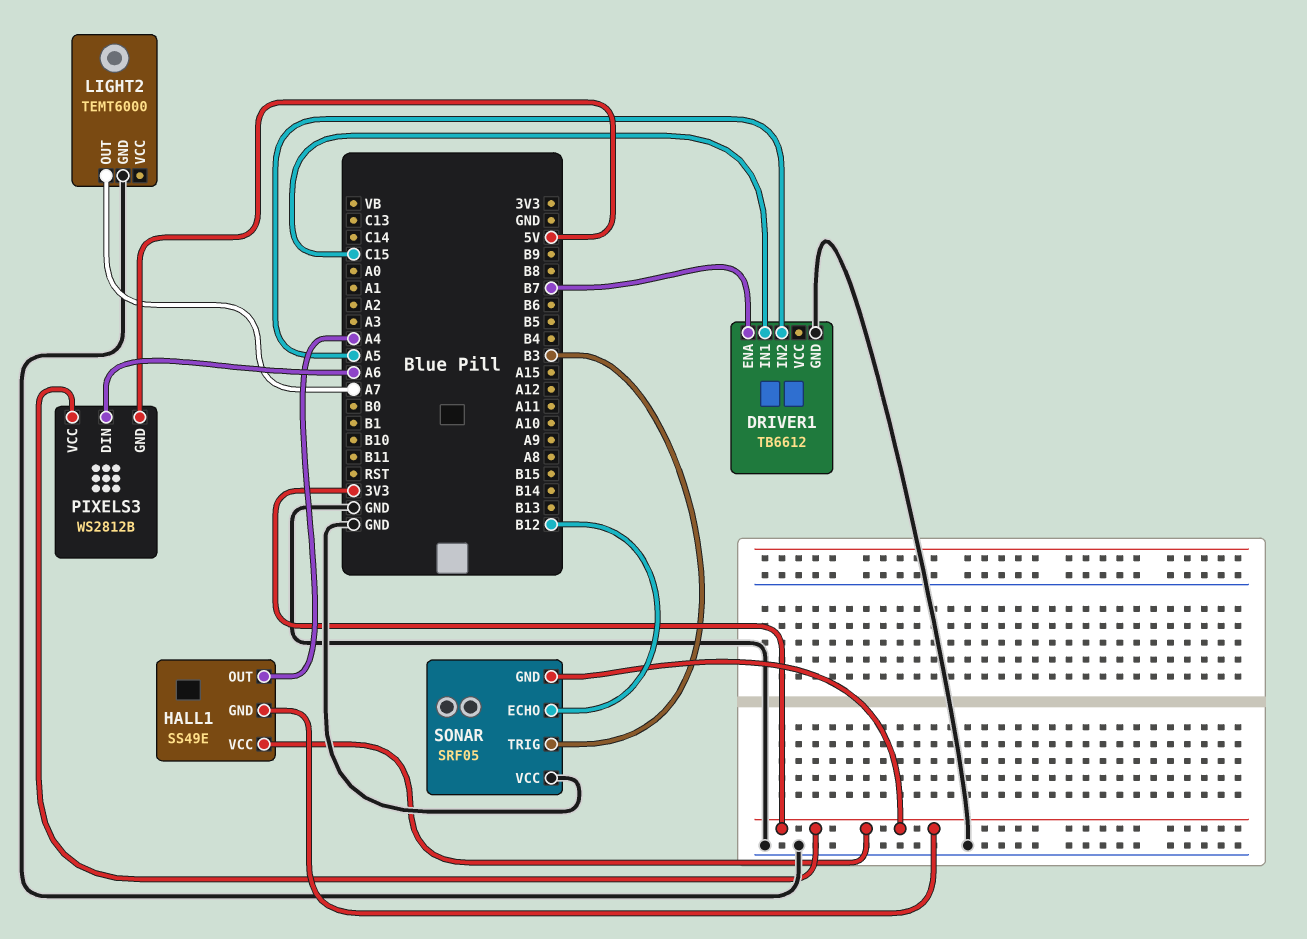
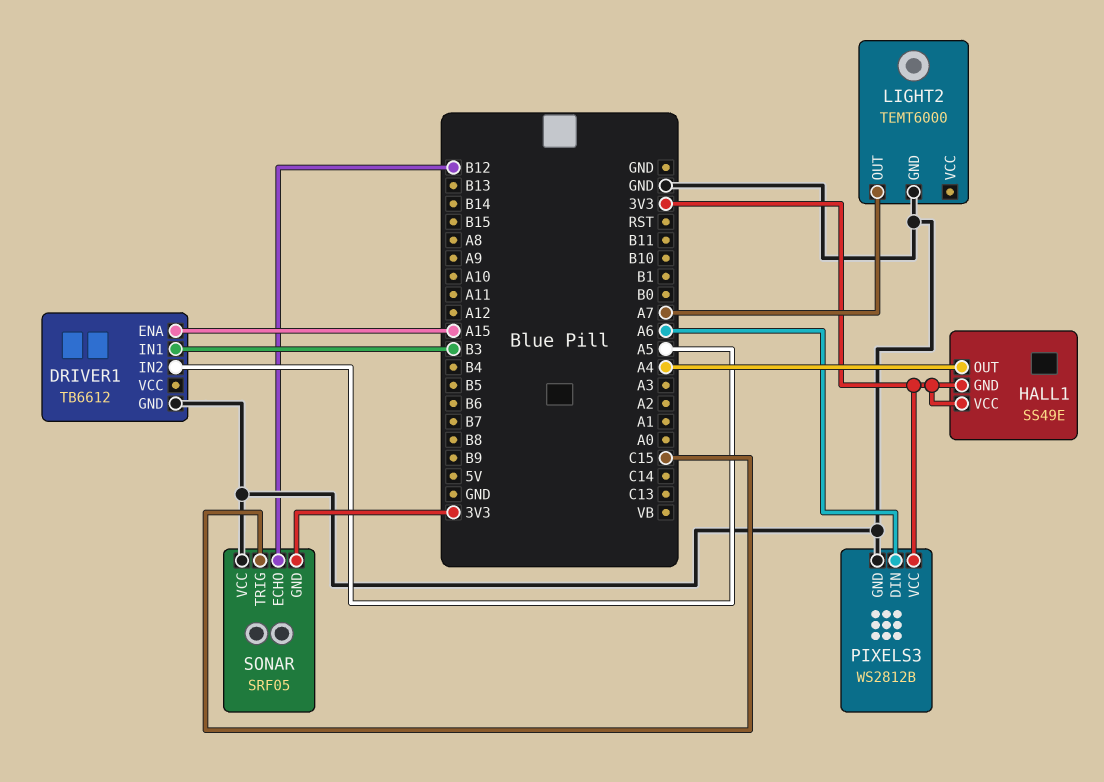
DRIVER1 pin ENA: B7 -> A15
DRIVER1 pin IN1: C15 -> B3
PIXELS3 pin GND: 5V -> GND
SONAR pin TRIG: B3 -> C15

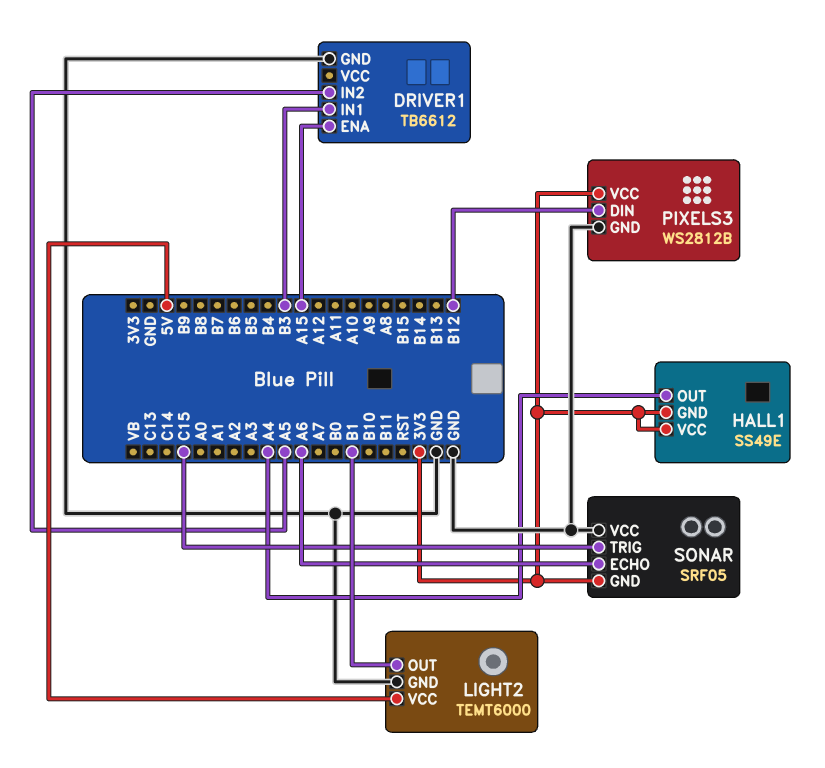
LIGHT2 pin OUT: A7 -> B1
LIGHT2 pin VCC: none -> 5V
PIXELS3 pin DIN: A6 -> B12
SONAR pin ECHO: B12 -> A6

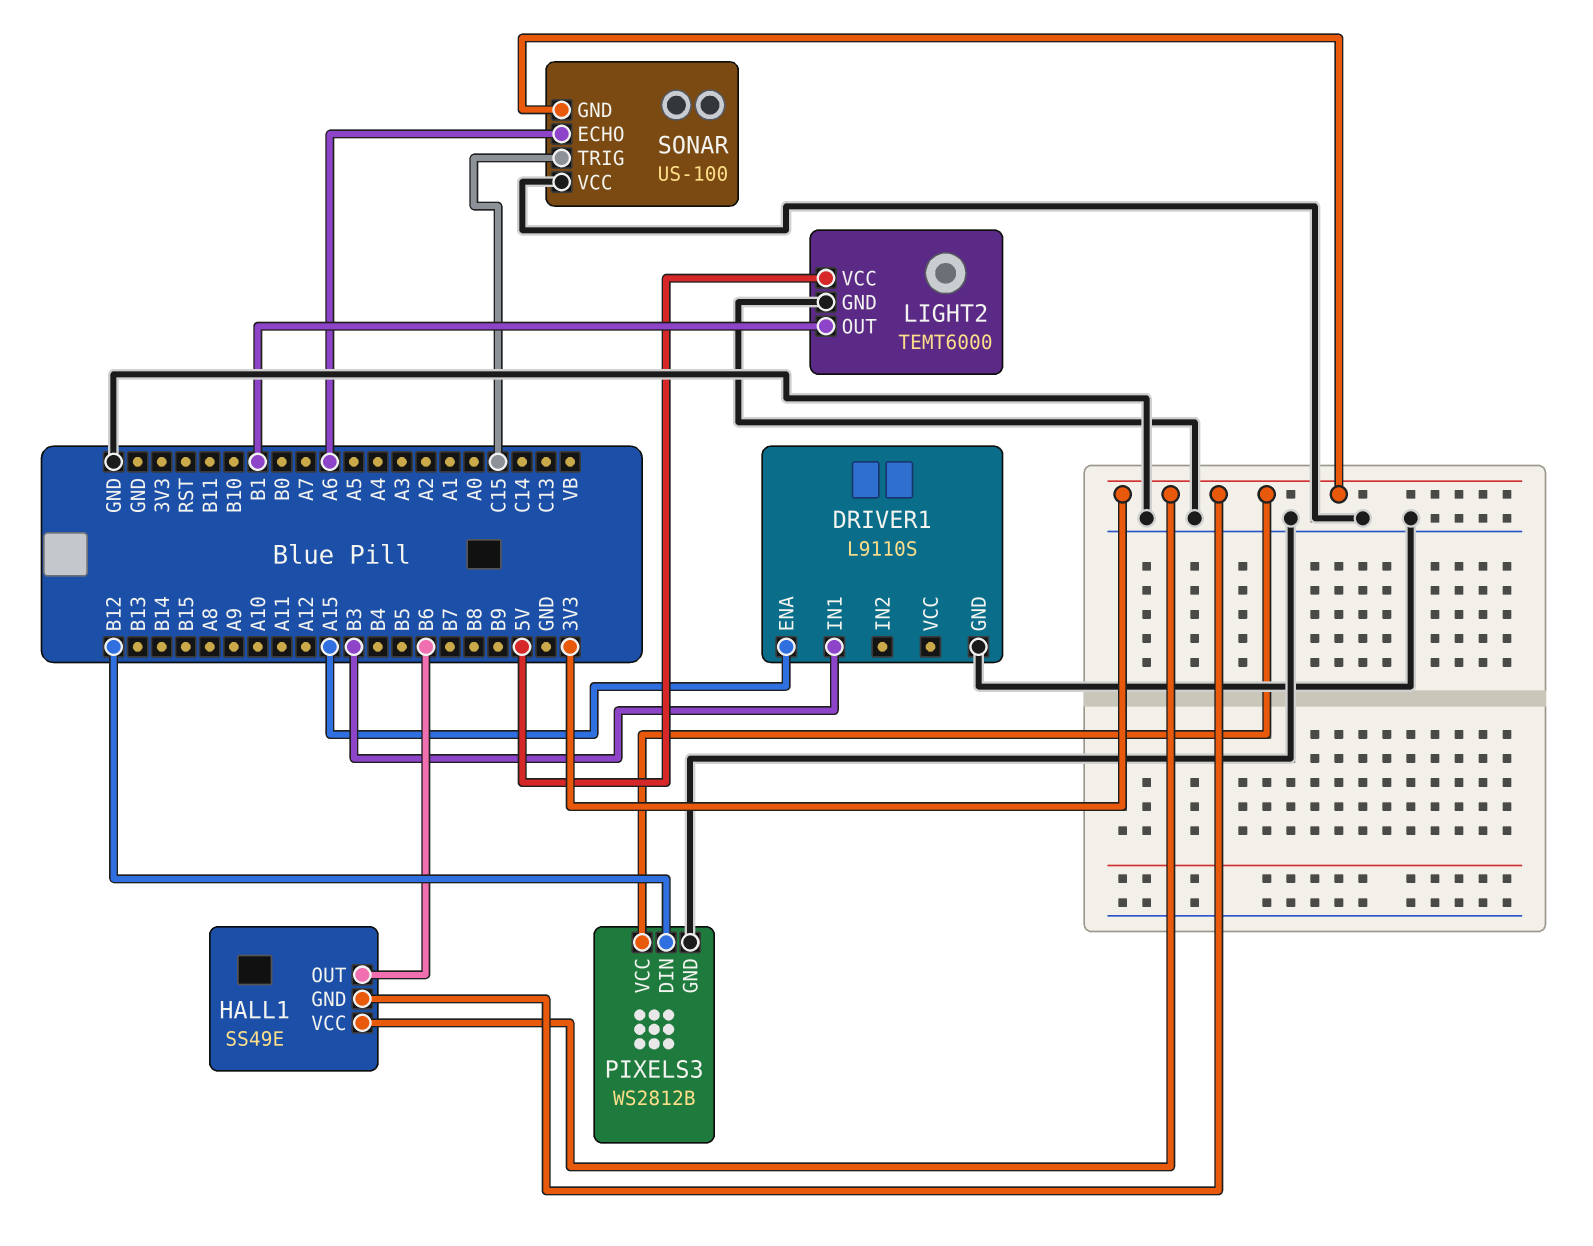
DRIVER1: TB6612 -> L9110S
DRIVER1 pin IN2: A5 -> none
HALL1 pin OUT: A4 -> B6
SONAR: SRF05 -> US-100

